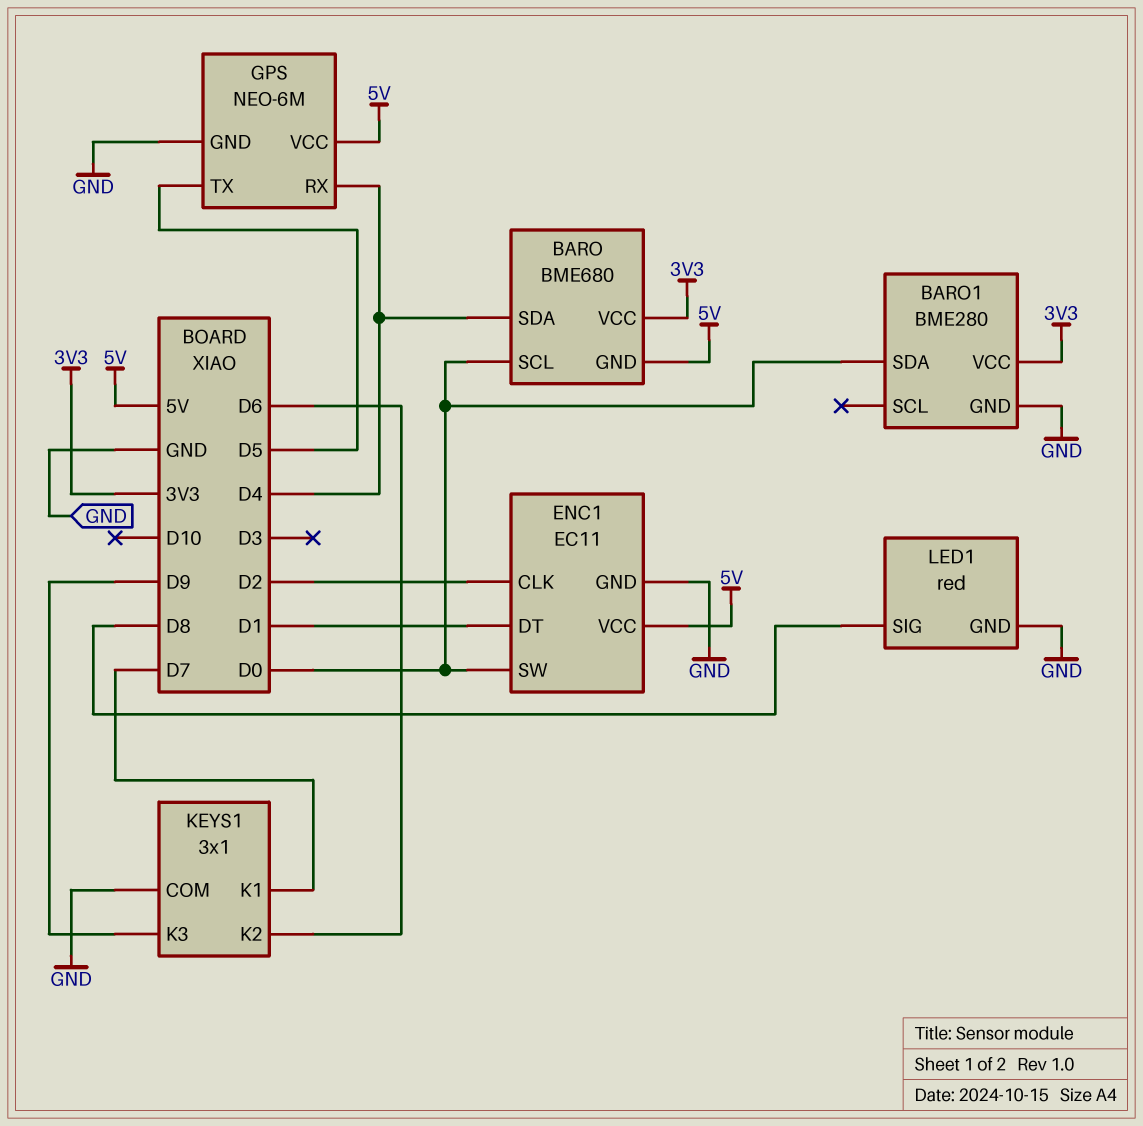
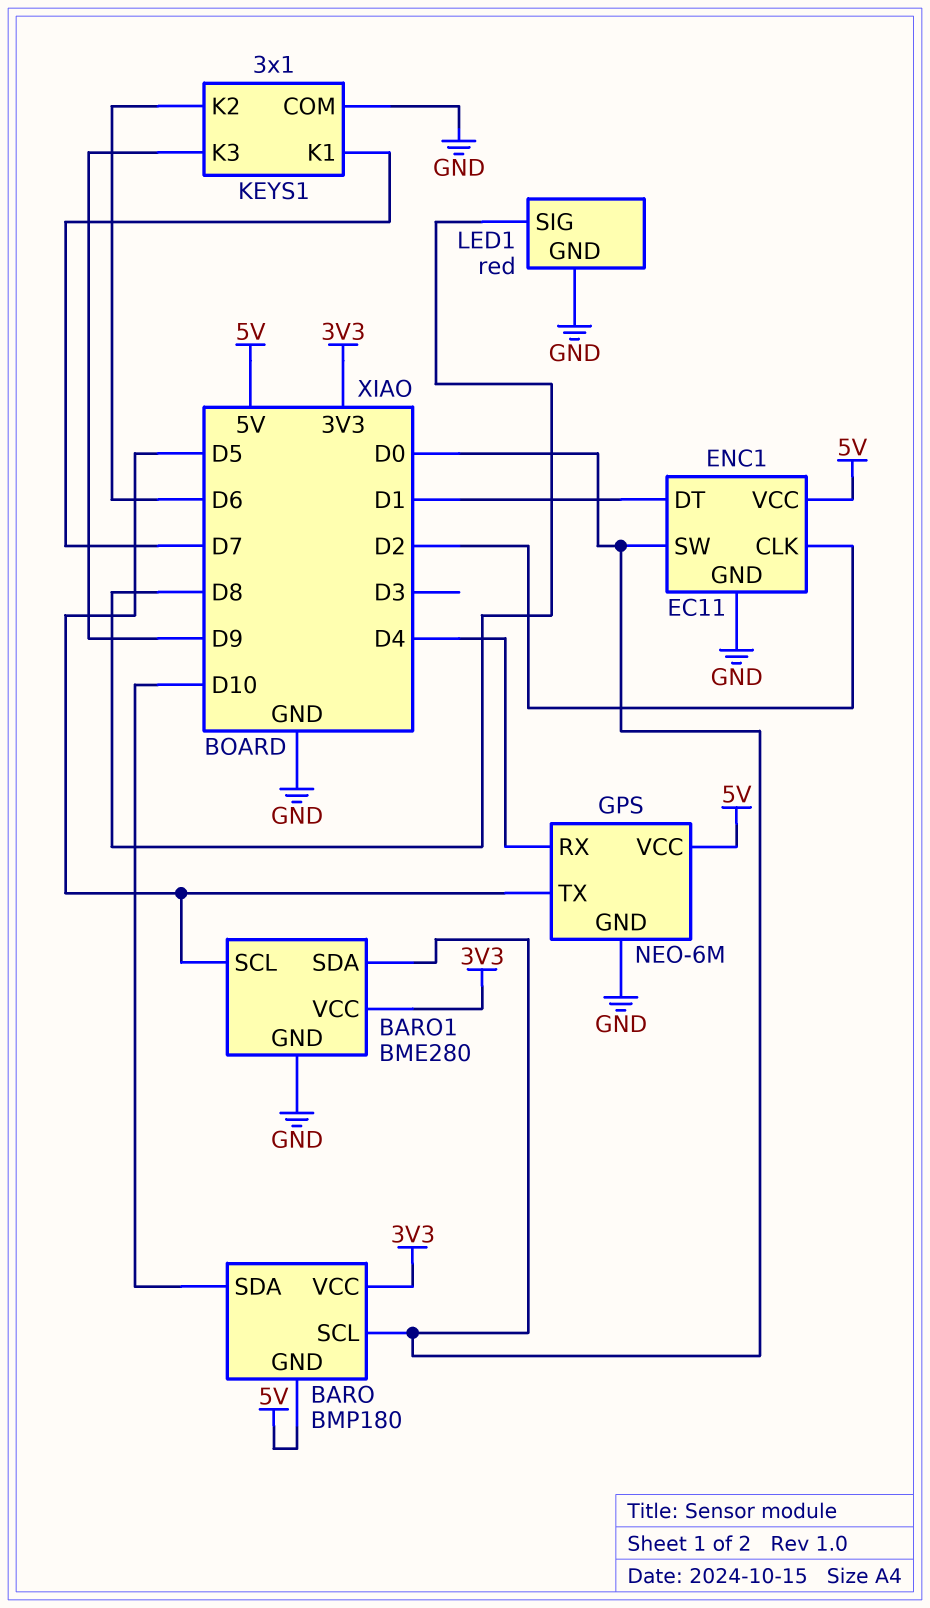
BARO: BME680 -> BMP180
BARO pin SDA: D4 -> D10
BARO1 pin SCL: none -> D5

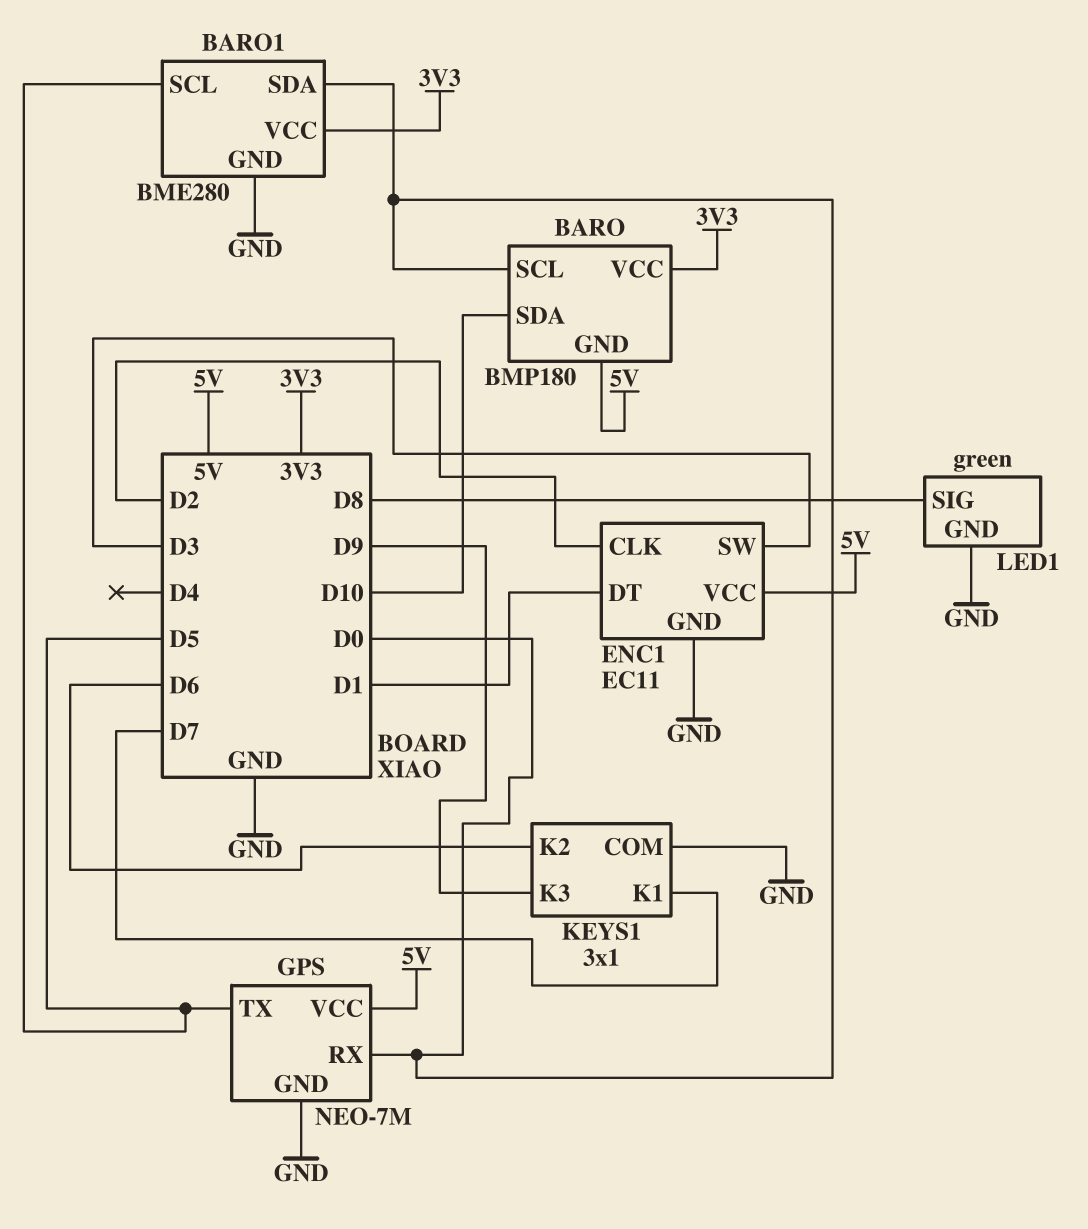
ENC1 pin SW: D0 -> D3
GPS: NEO-6M -> NEO-7M
GPS pin RX: D4 -> D0
LED1: red -> green

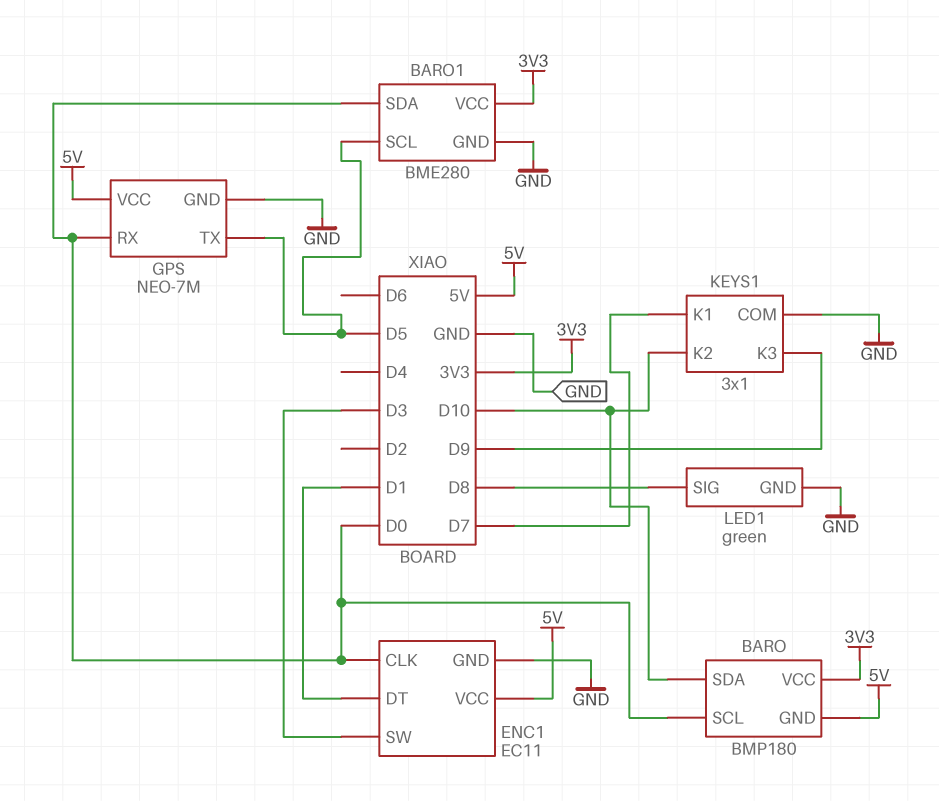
ENC1 pin CLK: D2 -> D0
KEYS1 pin K2: D6 -> D10

